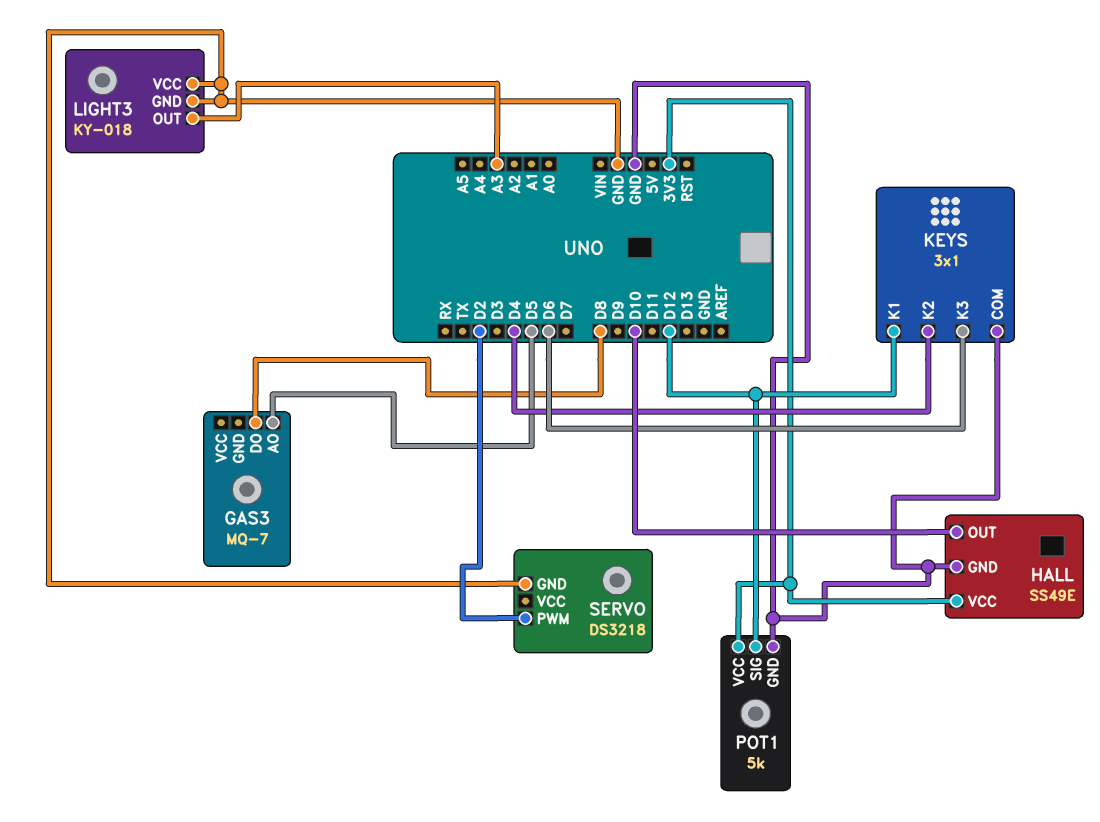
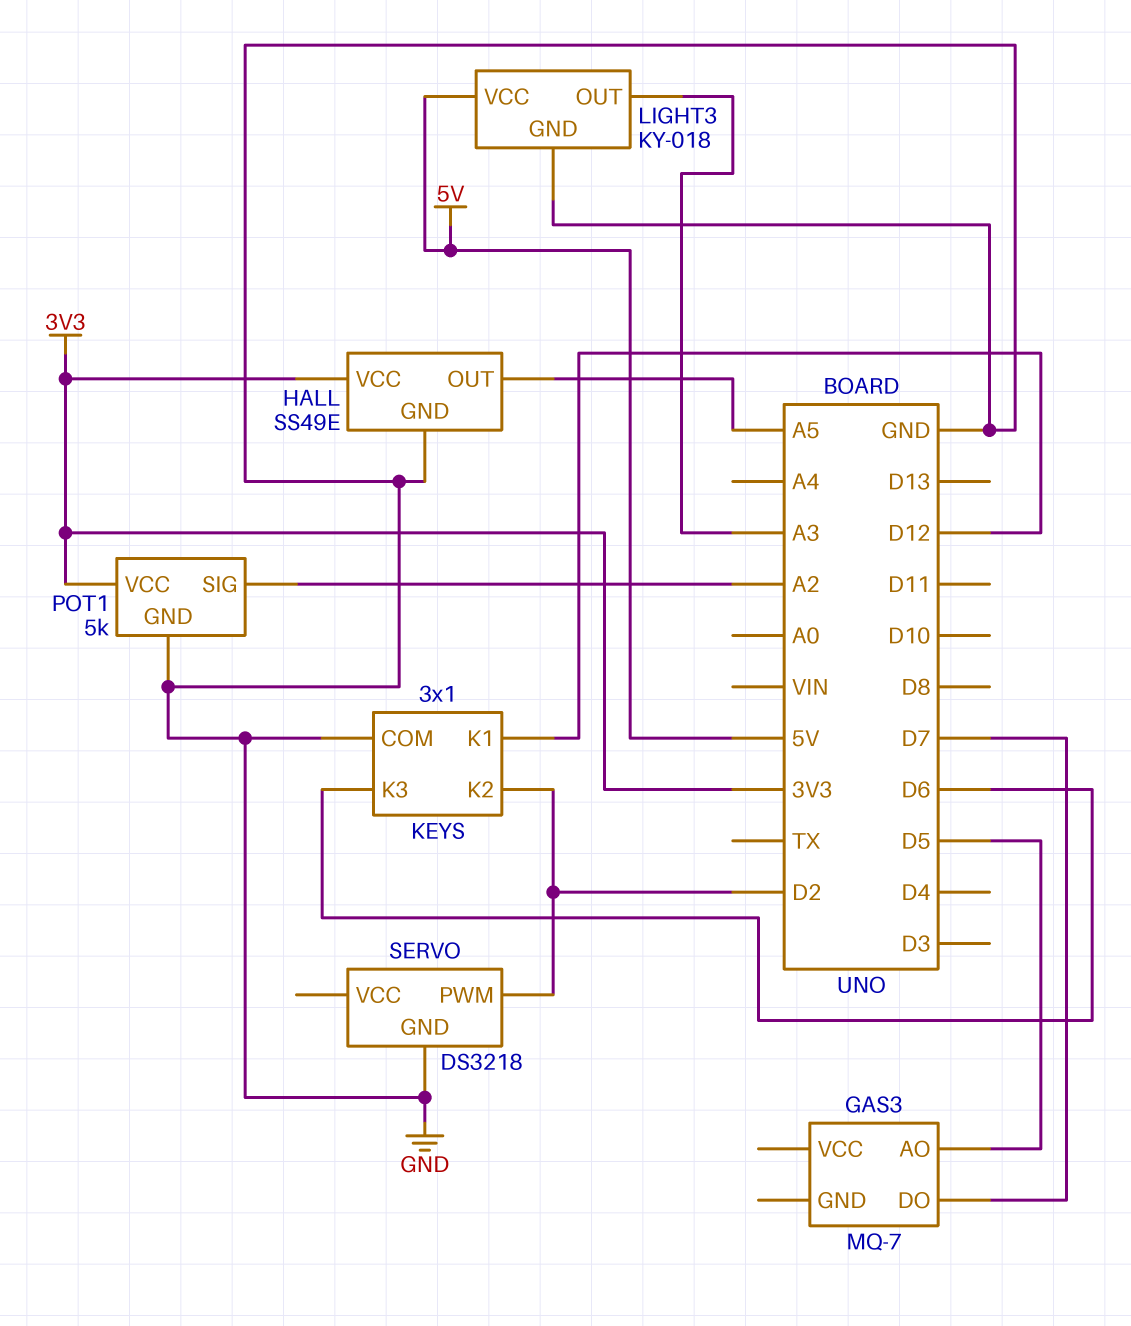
GAS3 pin DO: D8 -> D7
HALL pin OUT: D10 -> A5
KEYS pin K2: D4 -> D2
LIGHT3 pin VCC: GND -> 5V
POT1 pin SIG: D12 -> A2

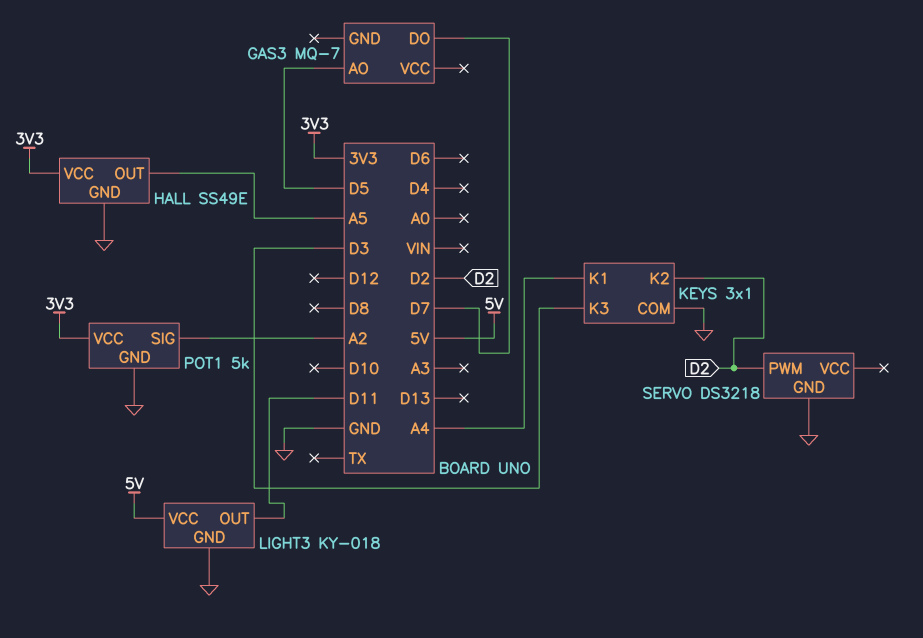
KEYS pin K1: D12 -> A4
KEYS pin K3: D6 -> D3
LIGHT3 pin OUT: A3 -> D11

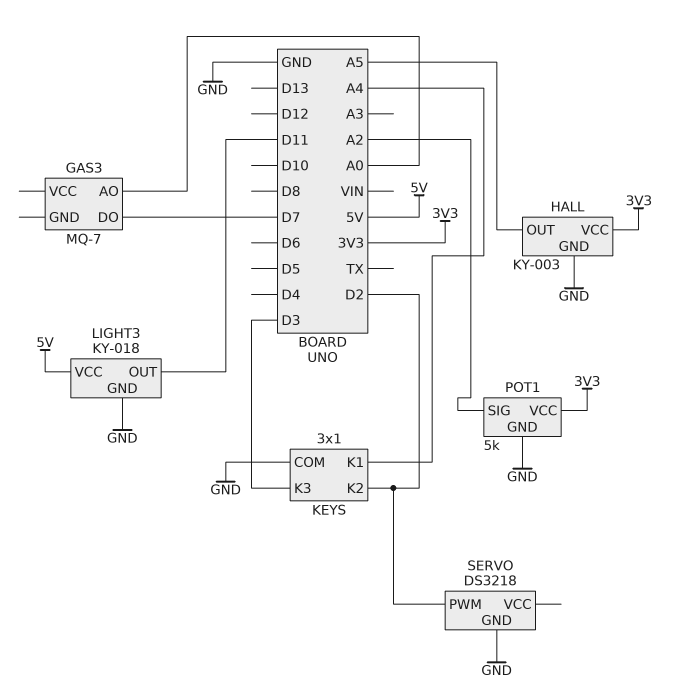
GAS3 pin AO: D5 -> A0
HALL: SS49E -> KY-003

